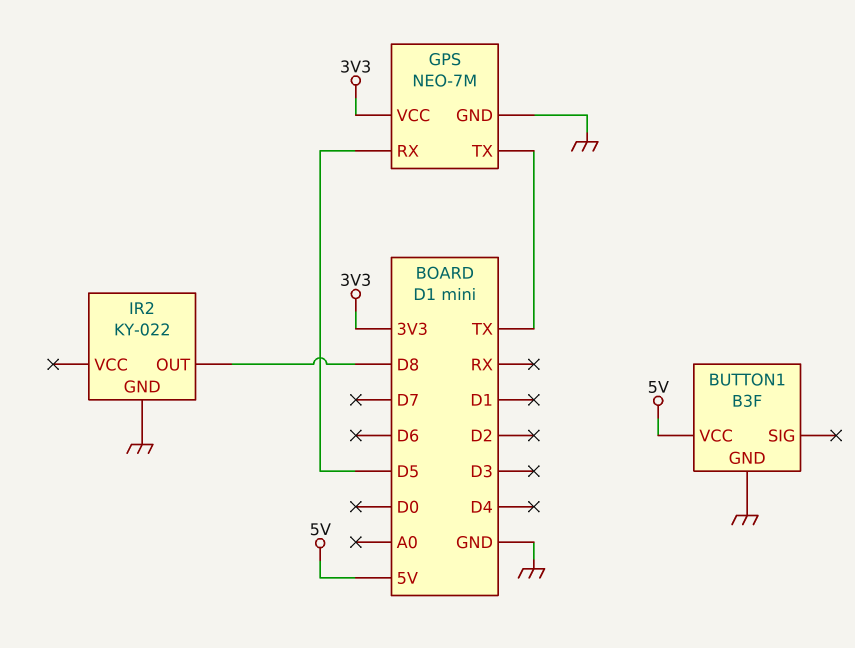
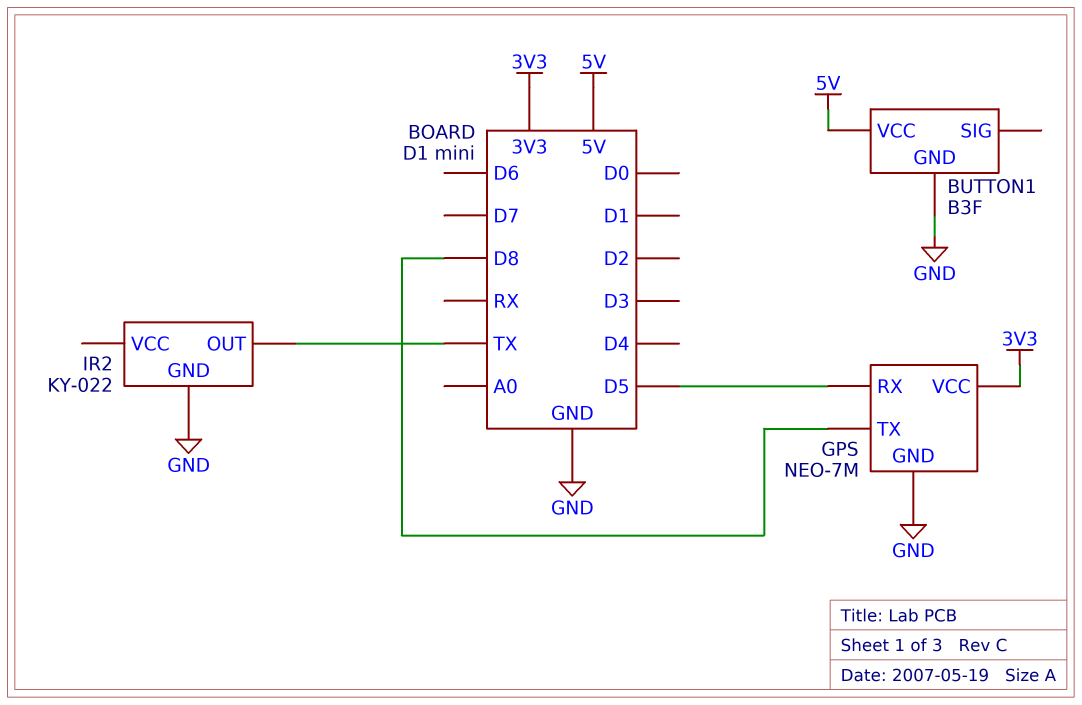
GPS pin TX: TX -> D8
IR2 pin OUT: D8 -> TX

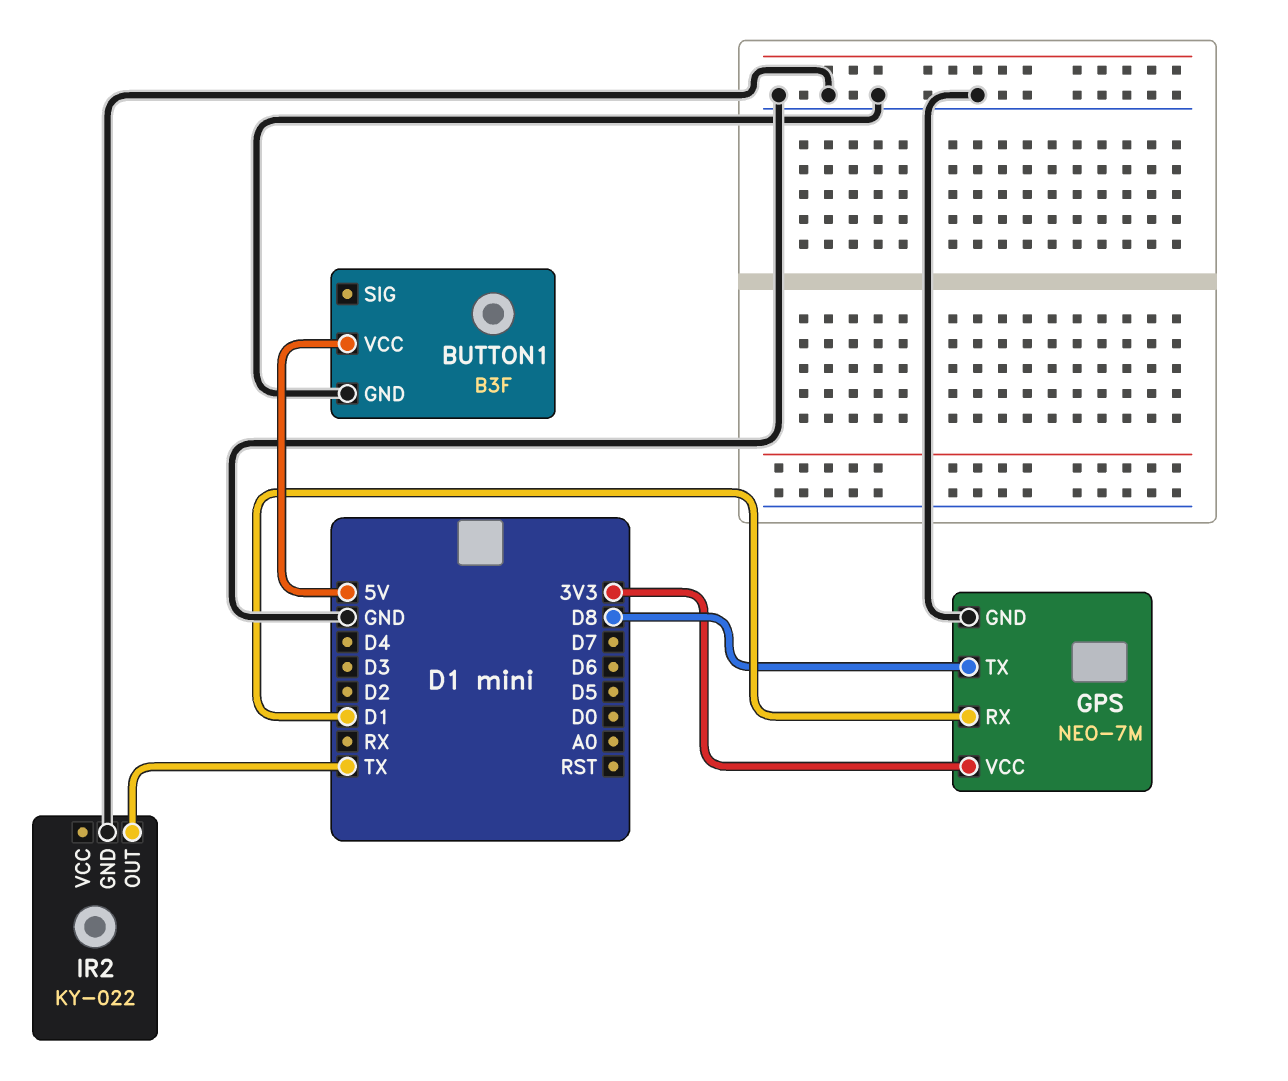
GPS pin RX: D5 -> D1

